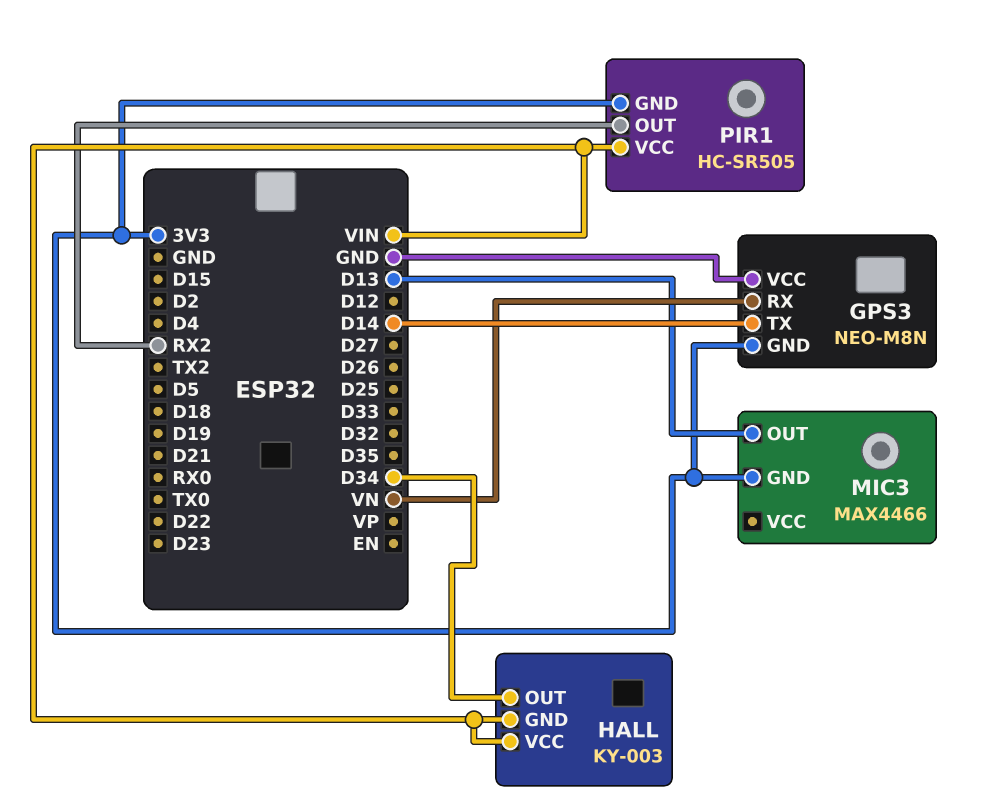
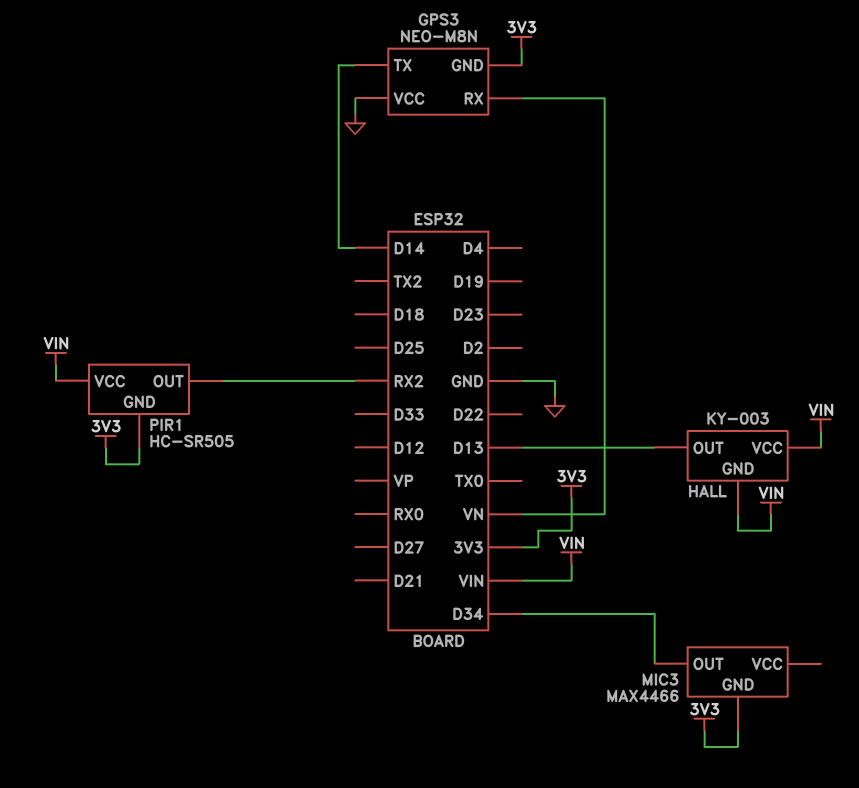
HALL pin OUT: D34 -> D13
MIC3 pin OUT: D13 -> D34

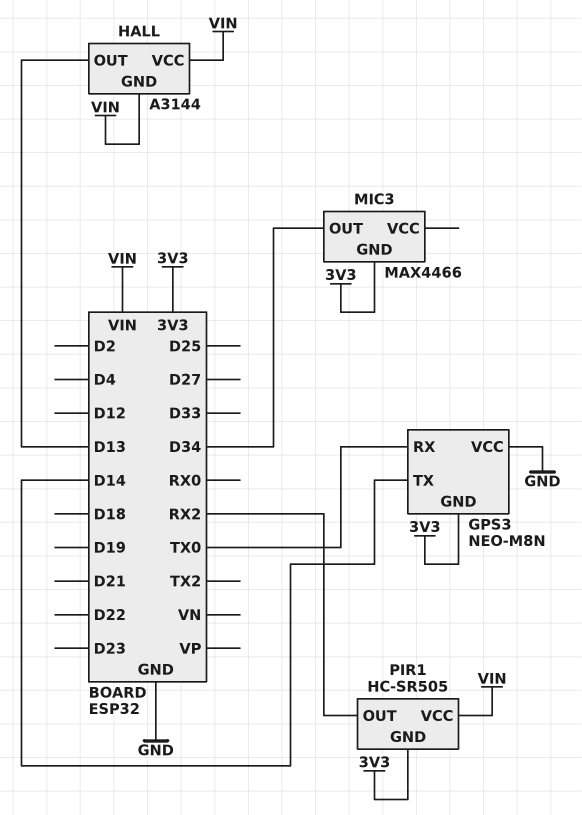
GPS3 pin RX: VN -> TX0
HALL: KY-003 -> A3144

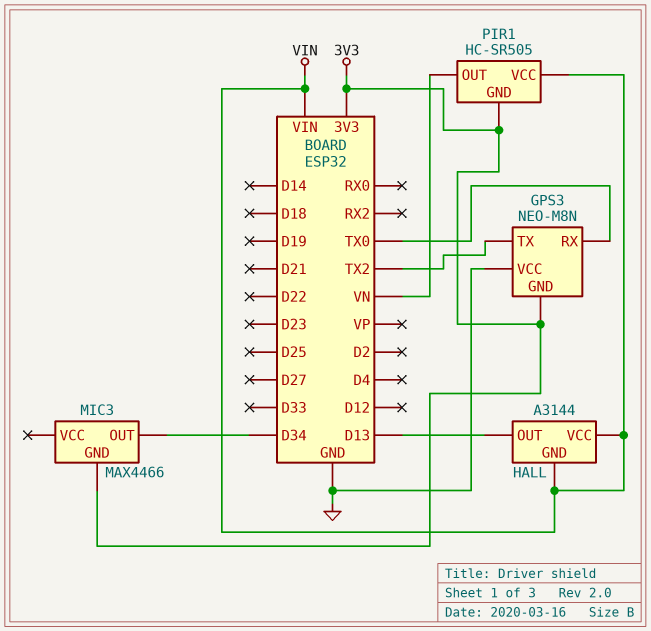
GPS3 pin TX: D14 -> TX2
PIR1 pin OUT: RX2 -> VN

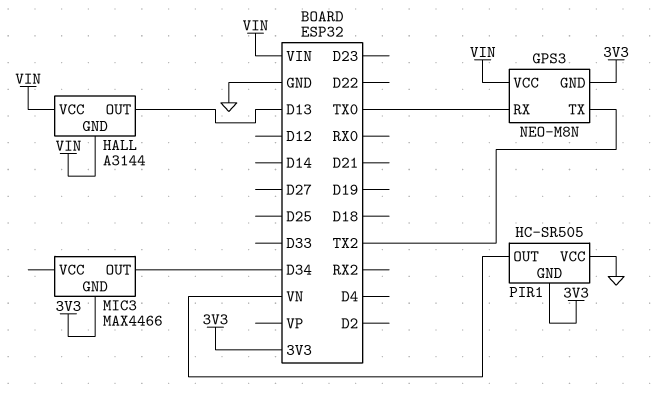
GPS3 pin VCC: GND -> VIN
PIR1 pin VCC: VIN -> GND

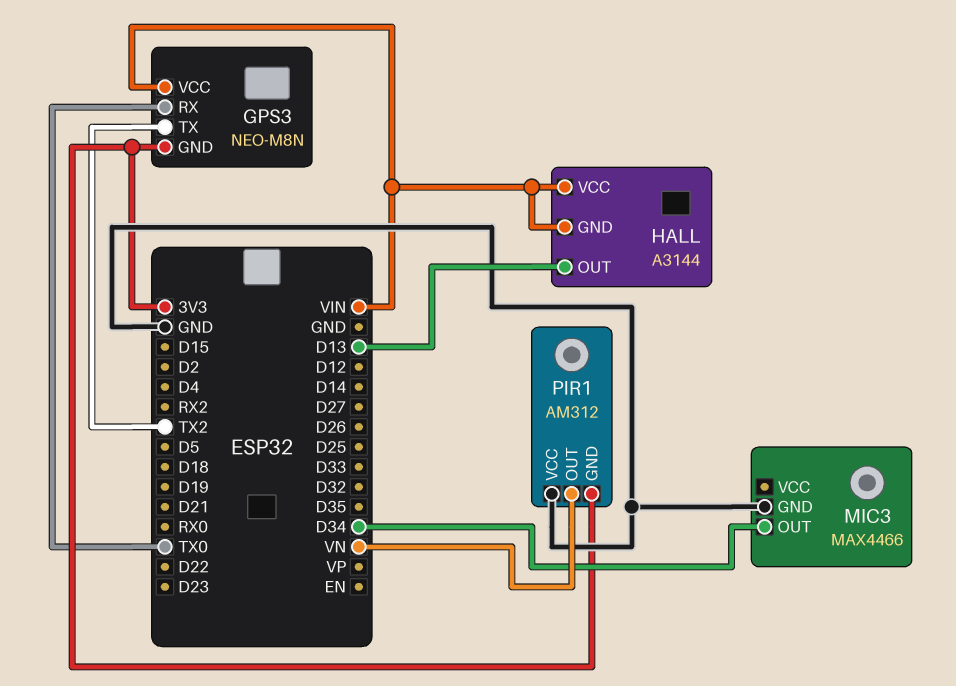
MIC3 pin GND: 3V3 -> GND
PIR1: HC-SR505 -> AM312

